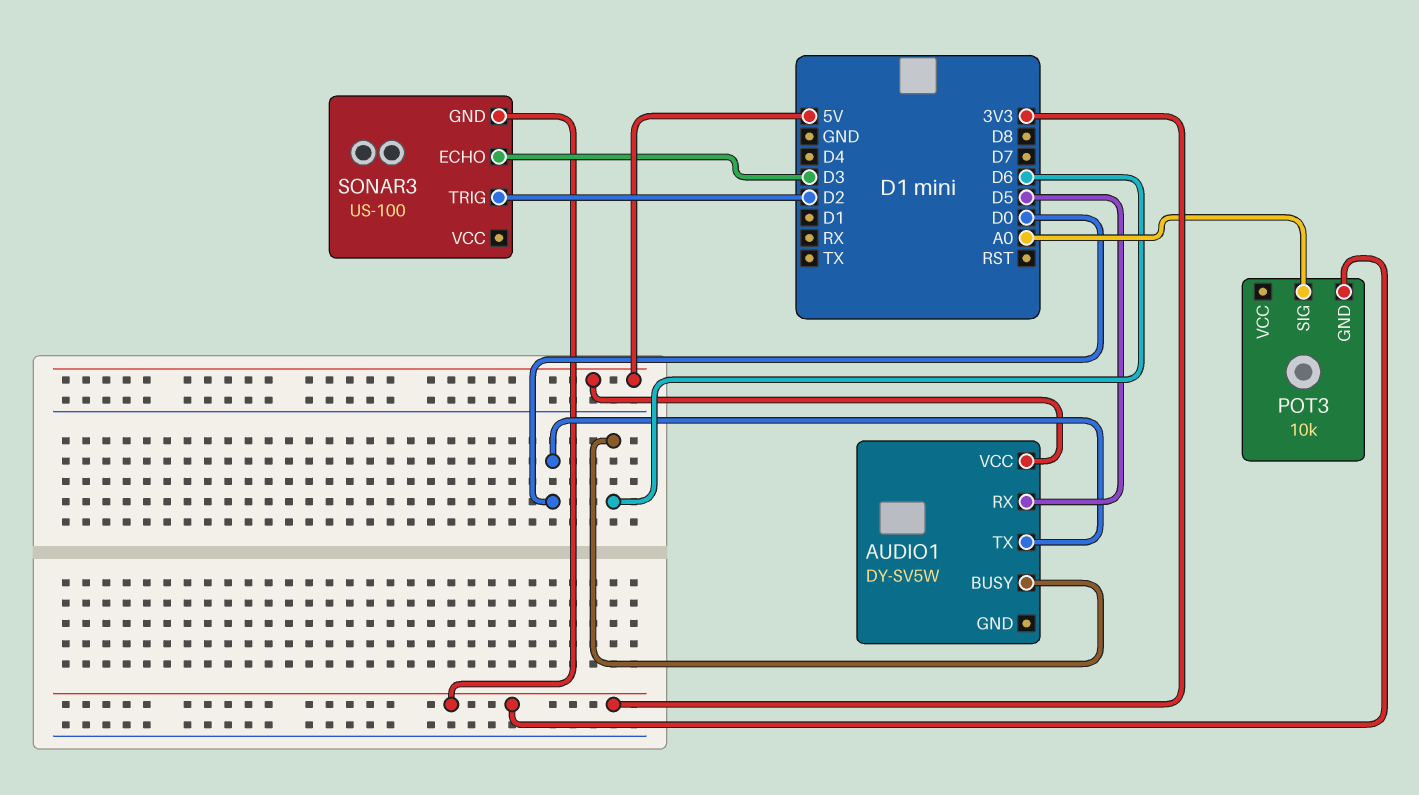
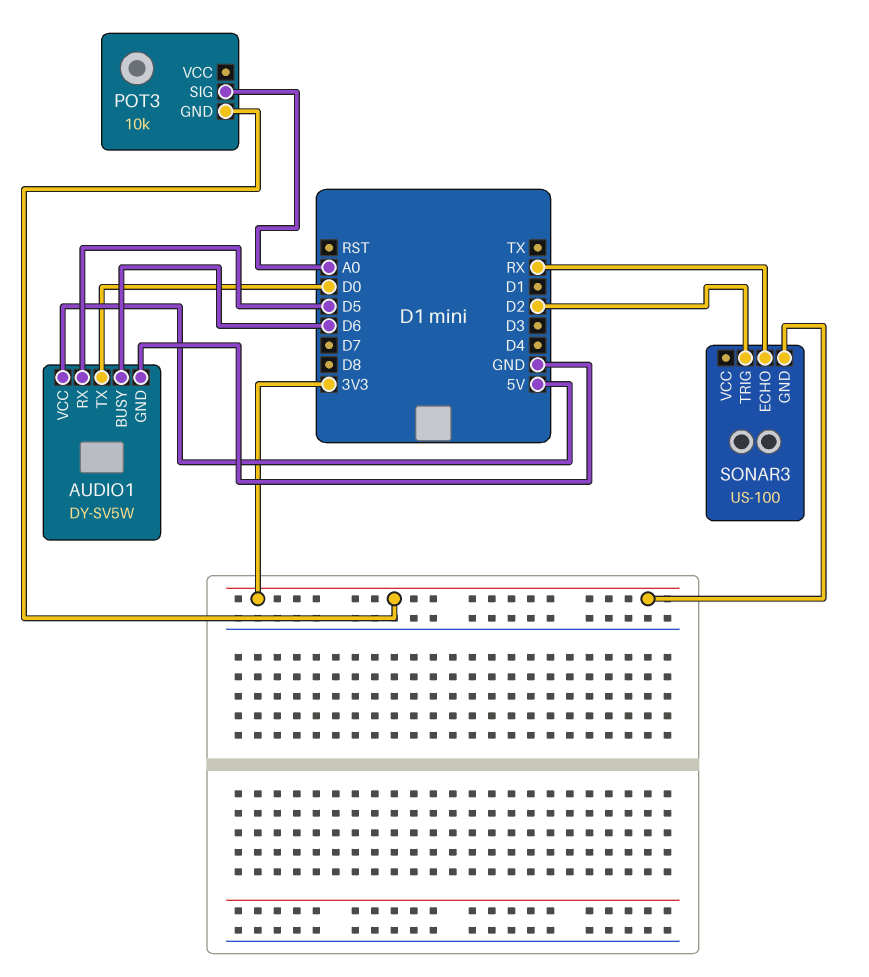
AUDIO1 pin GND: none -> GND
SONAR3 pin ECHO: D3 -> RX

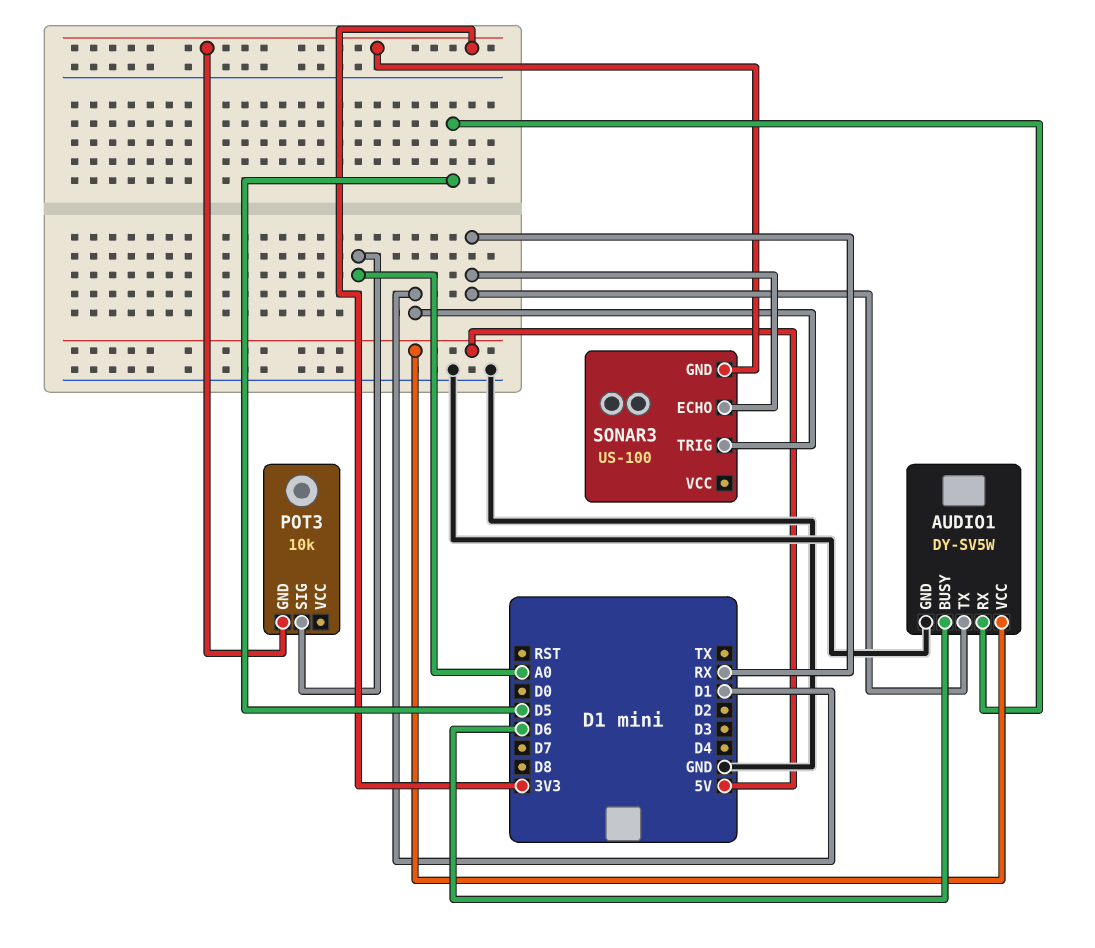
AUDIO1 pin TX: D0 -> RX
SONAR3 pin TRIG: D2 -> D1

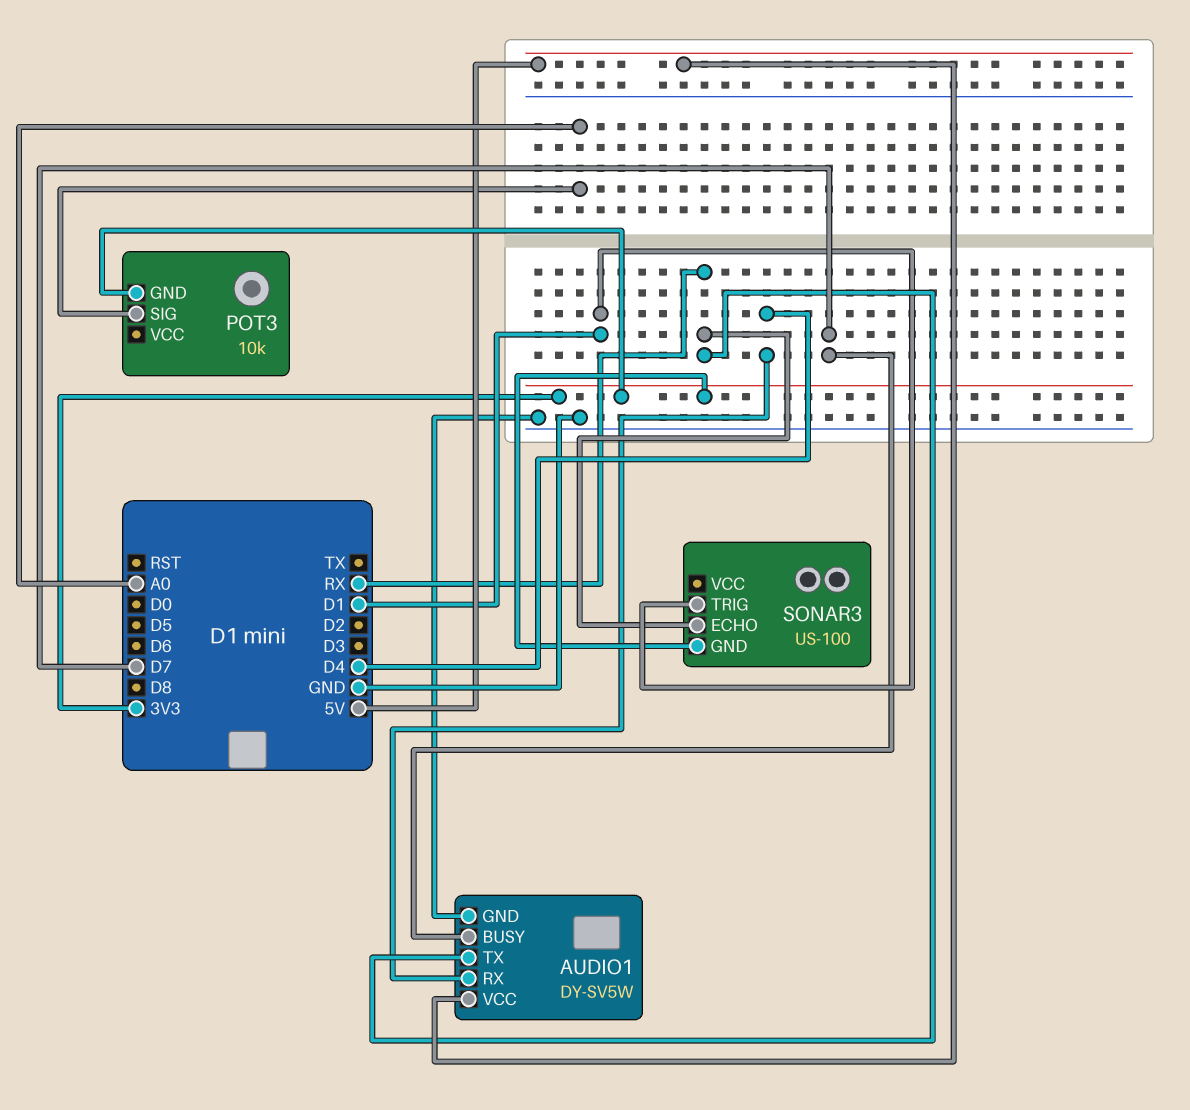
AUDIO1 pin BUSY: D6 -> D7
AUDIO1 pin RX: D5 -> D4

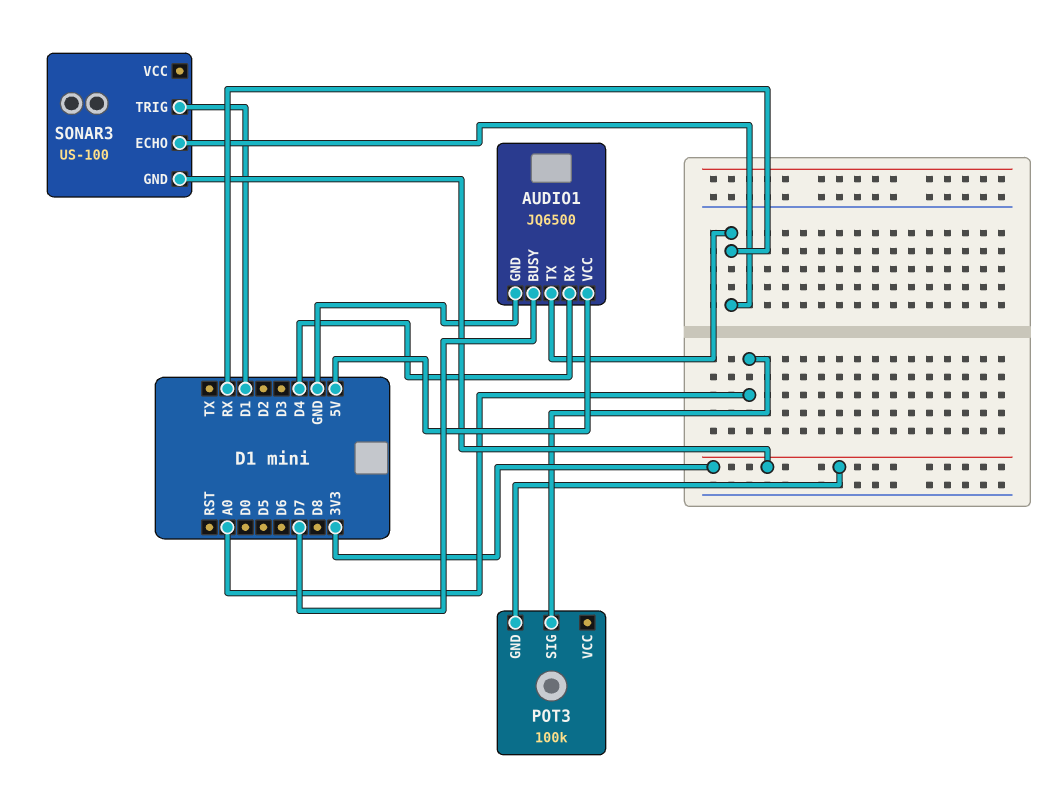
AUDIO1: DY-SV5W -> JQ6500
POT3: 10k -> 100k

